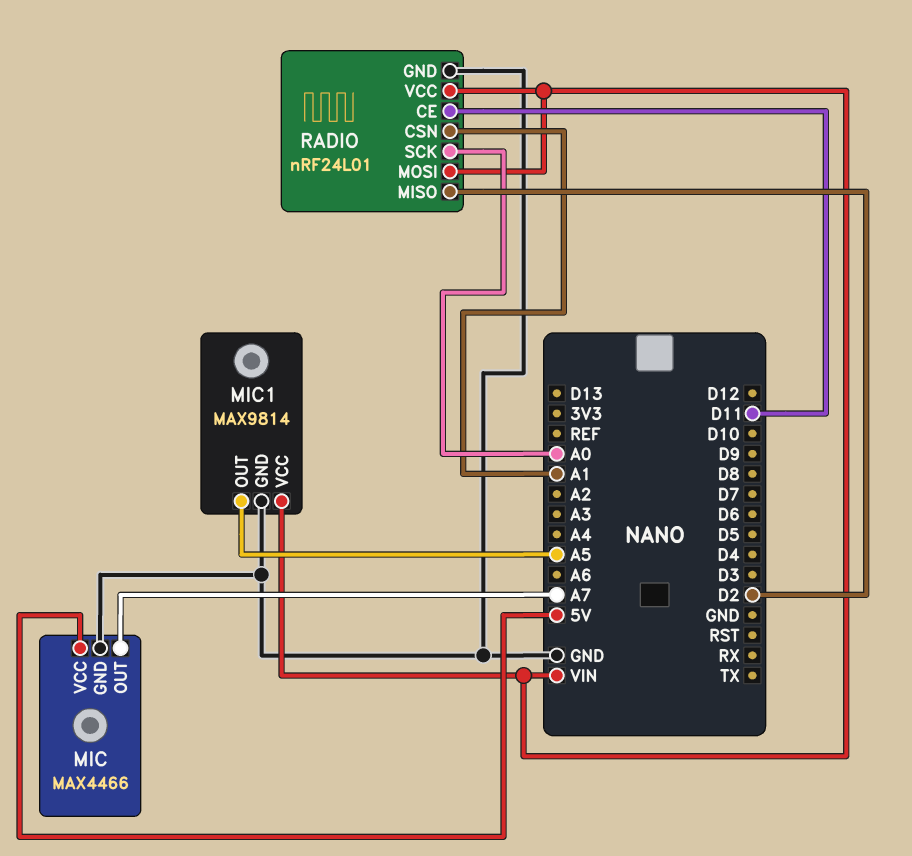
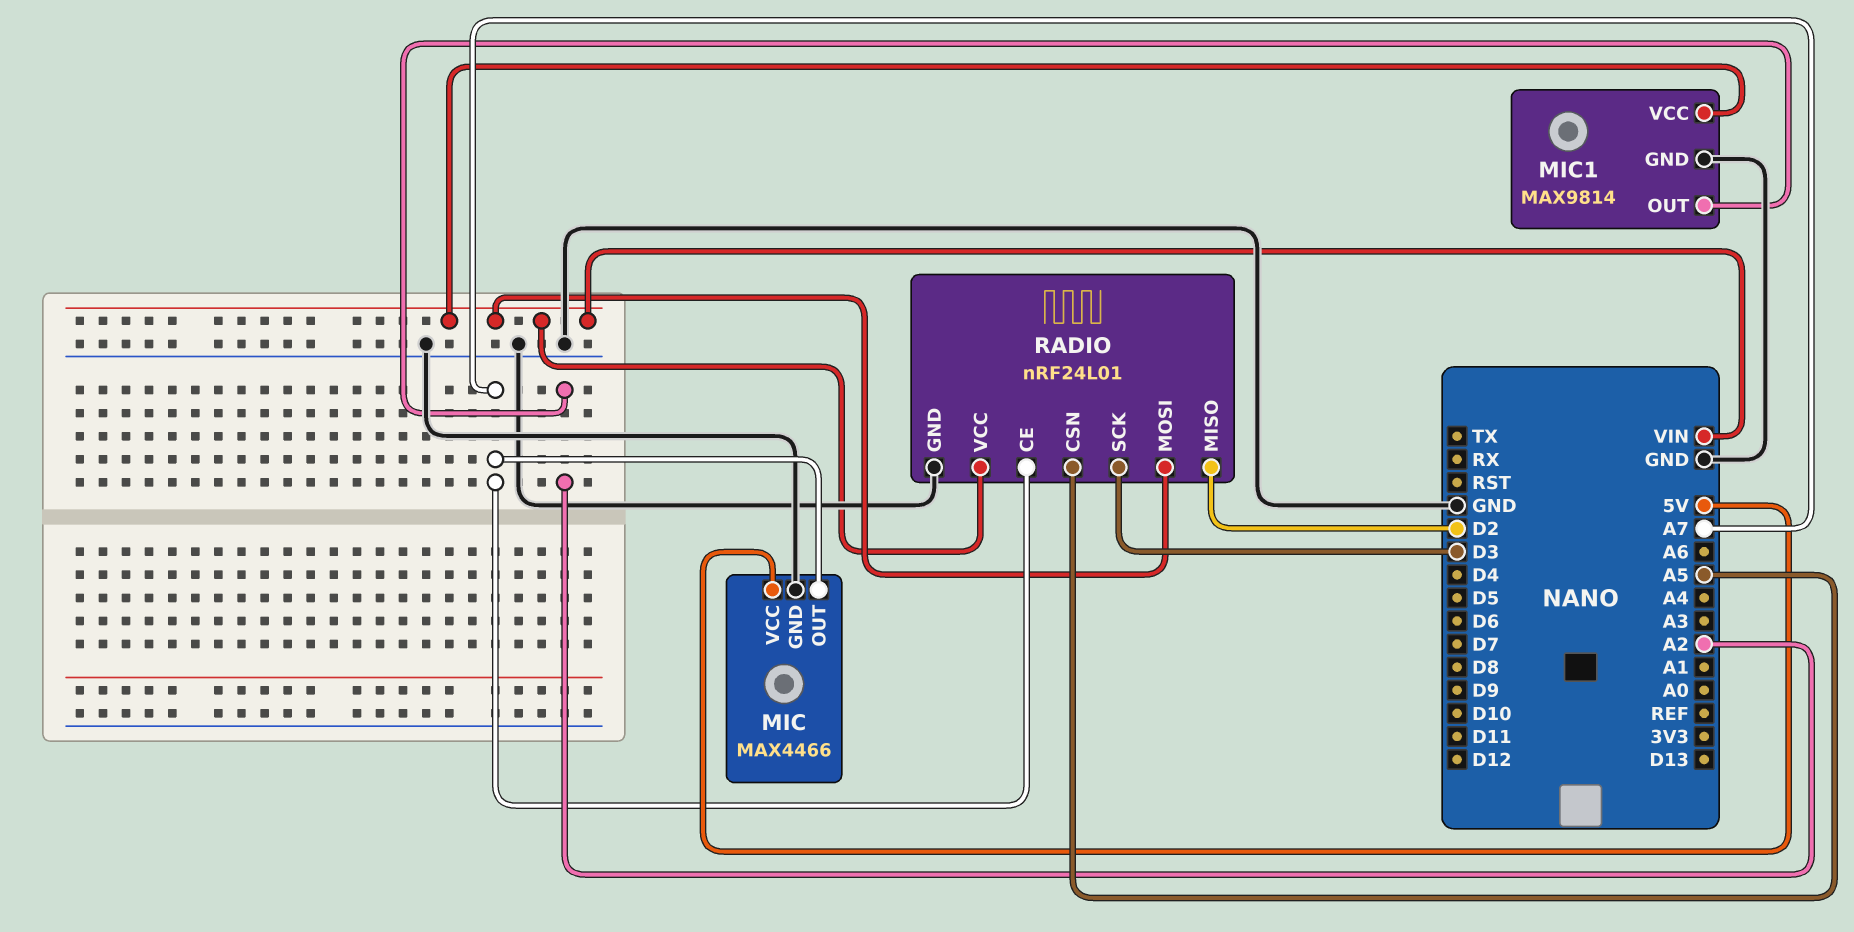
MIC1 pin OUT: A5 -> A2
RADIO pin CE: D11 -> A7
RADIO pin CSN: A1 -> A5
RADIO pin SCK: A0 -> D3

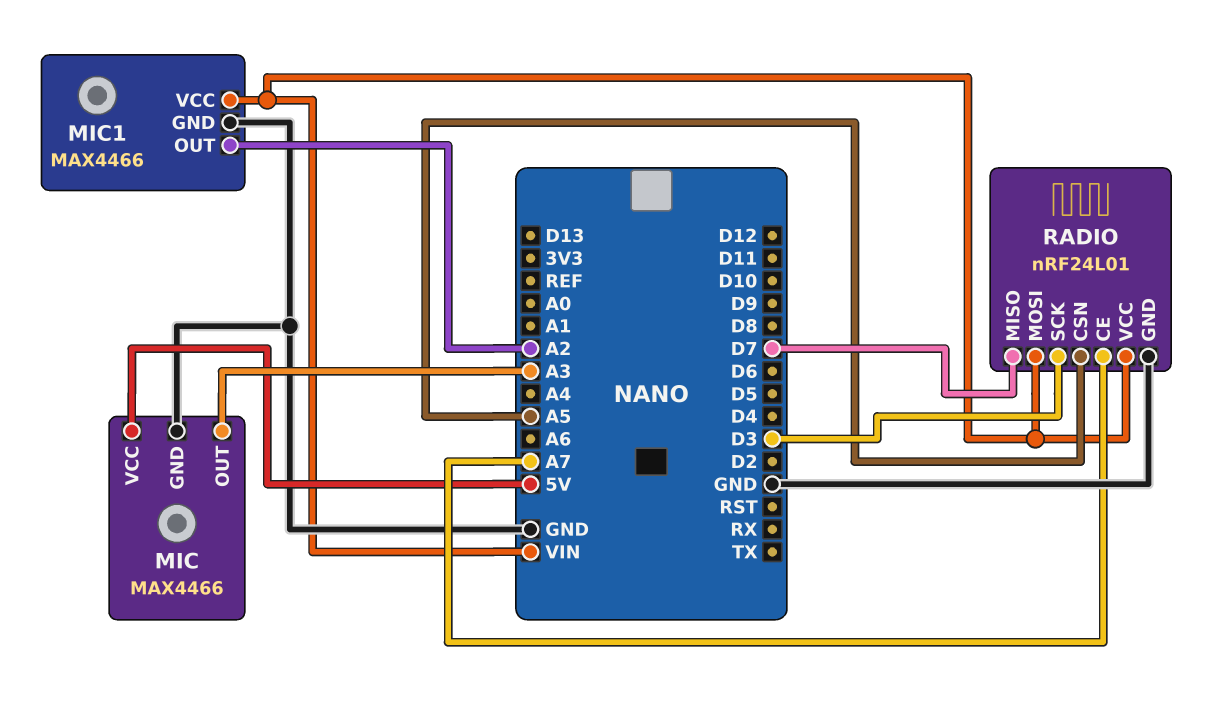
MIC pin OUT: A7 -> A3
MIC1: MAX9814 -> MAX4466
RADIO pin MISO: D2 -> D7

